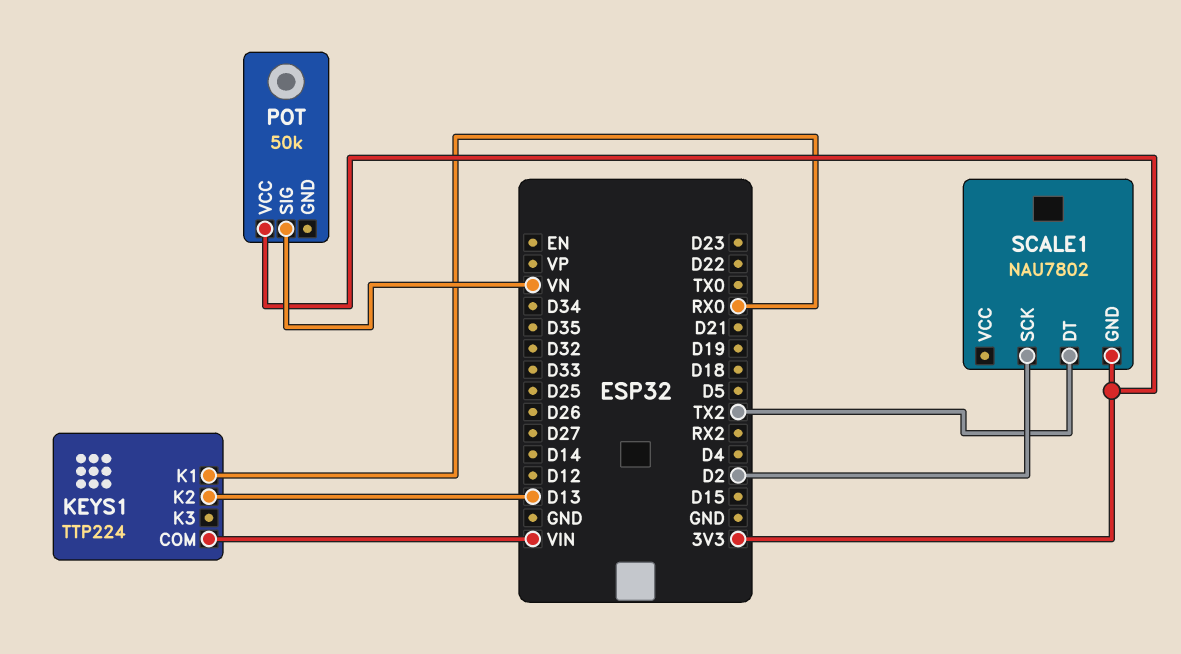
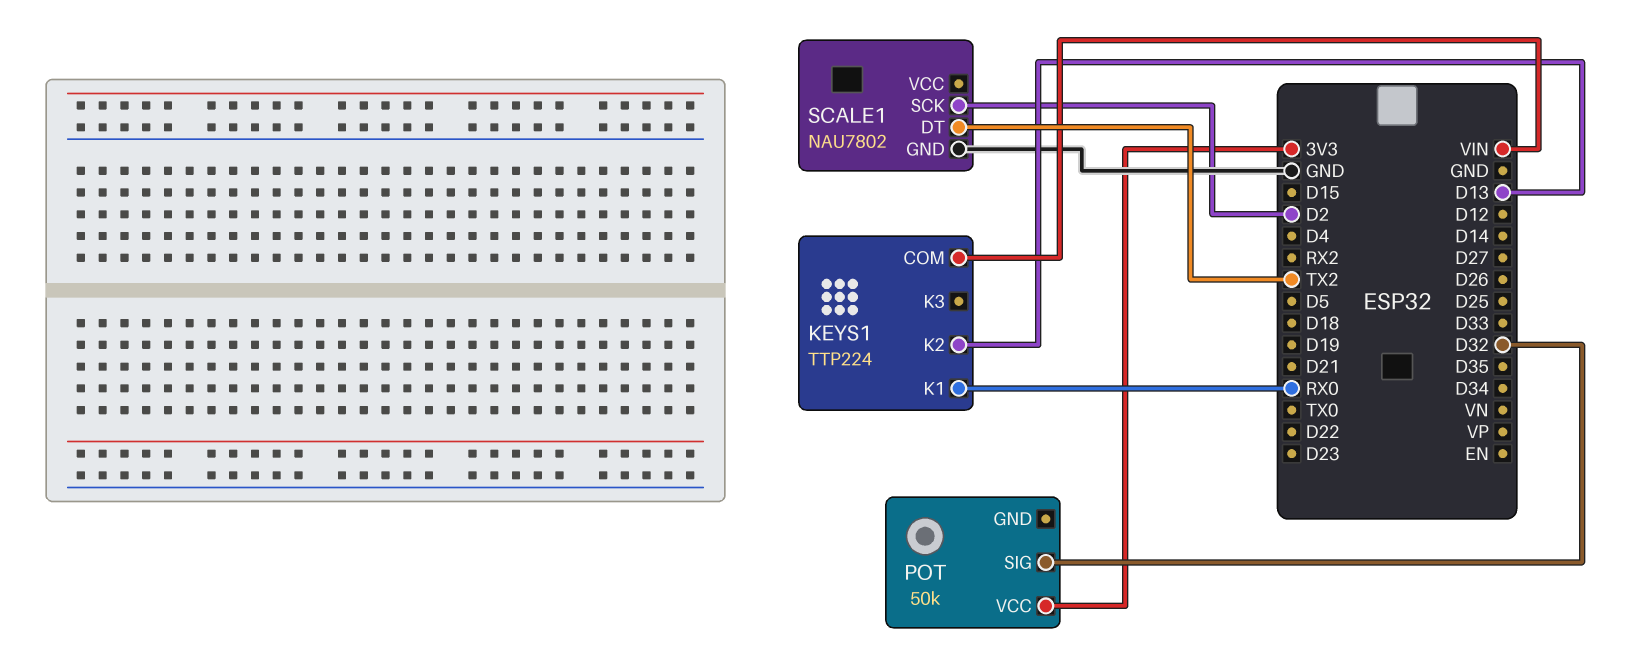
POT pin SIG: VN -> D32
SCALE1 pin GND: 3V3 -> GND

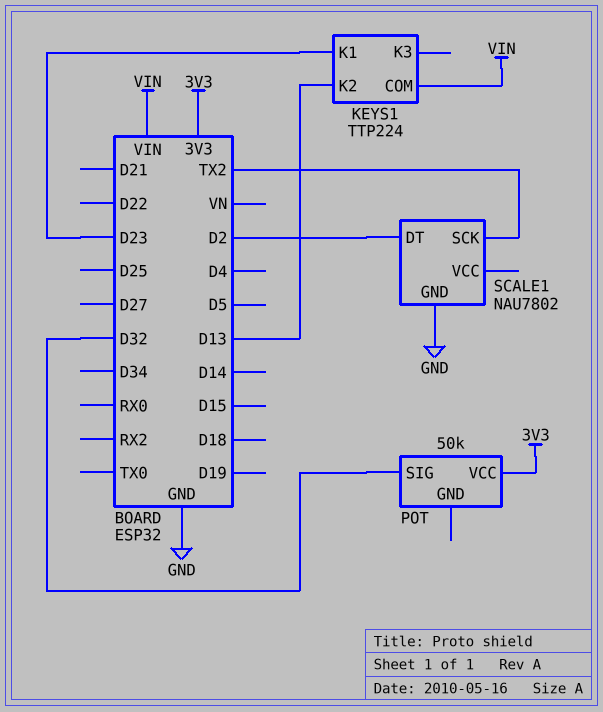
KEYS1 pin K1: RX0 -> D23
SCALE1 pin DT: TX2 -> D2
SCALE1 pin SCK: D2 -> TX2

